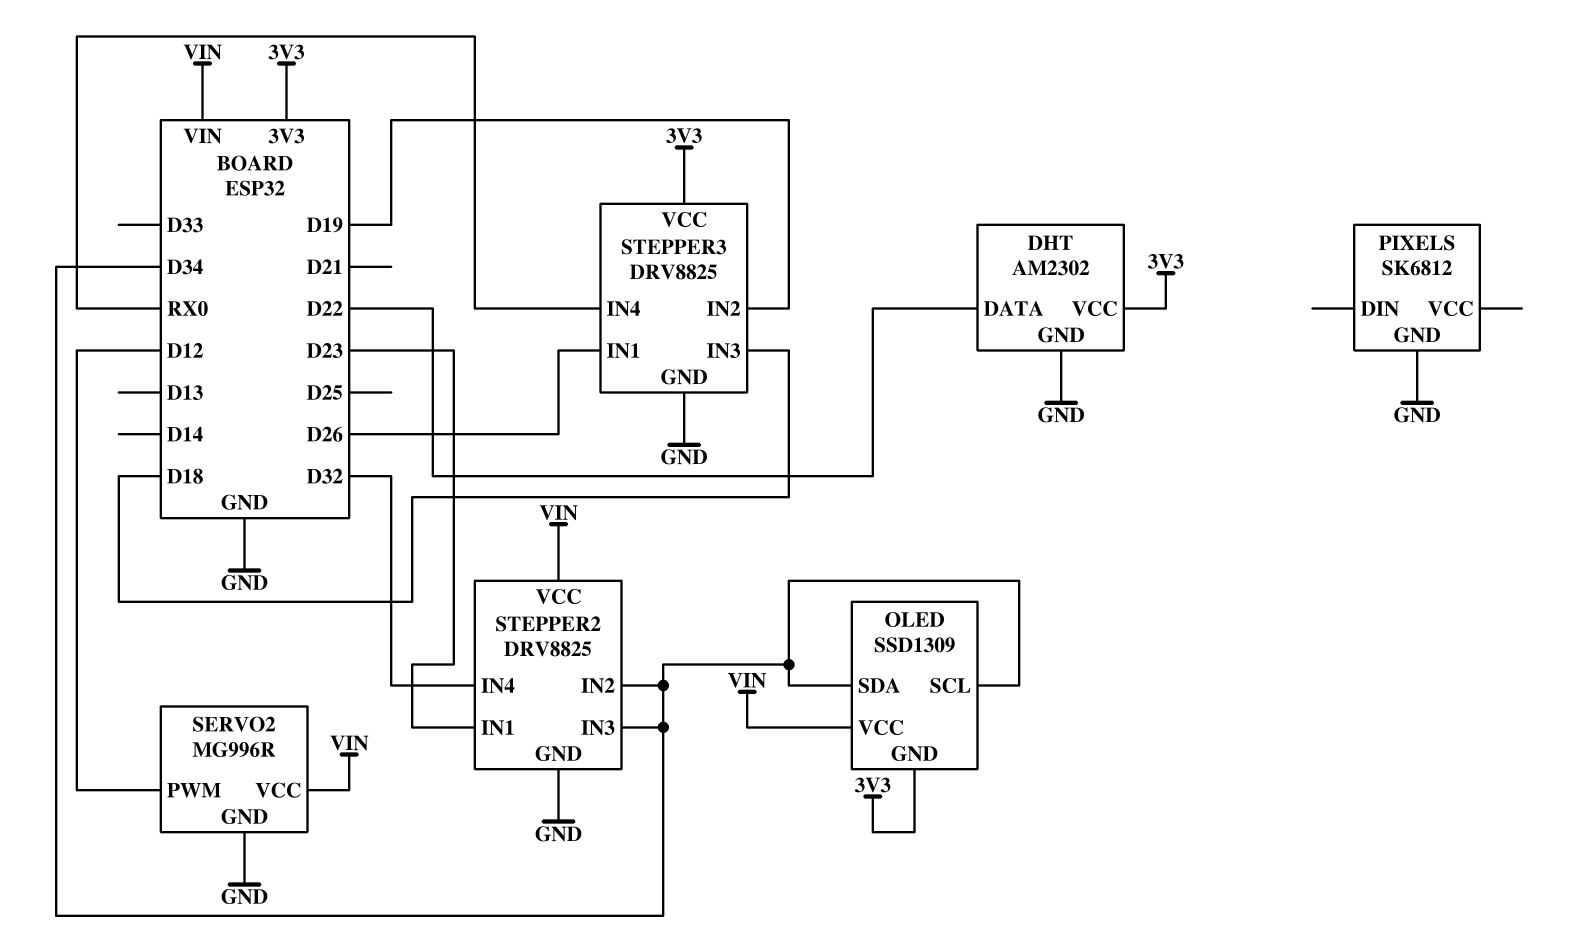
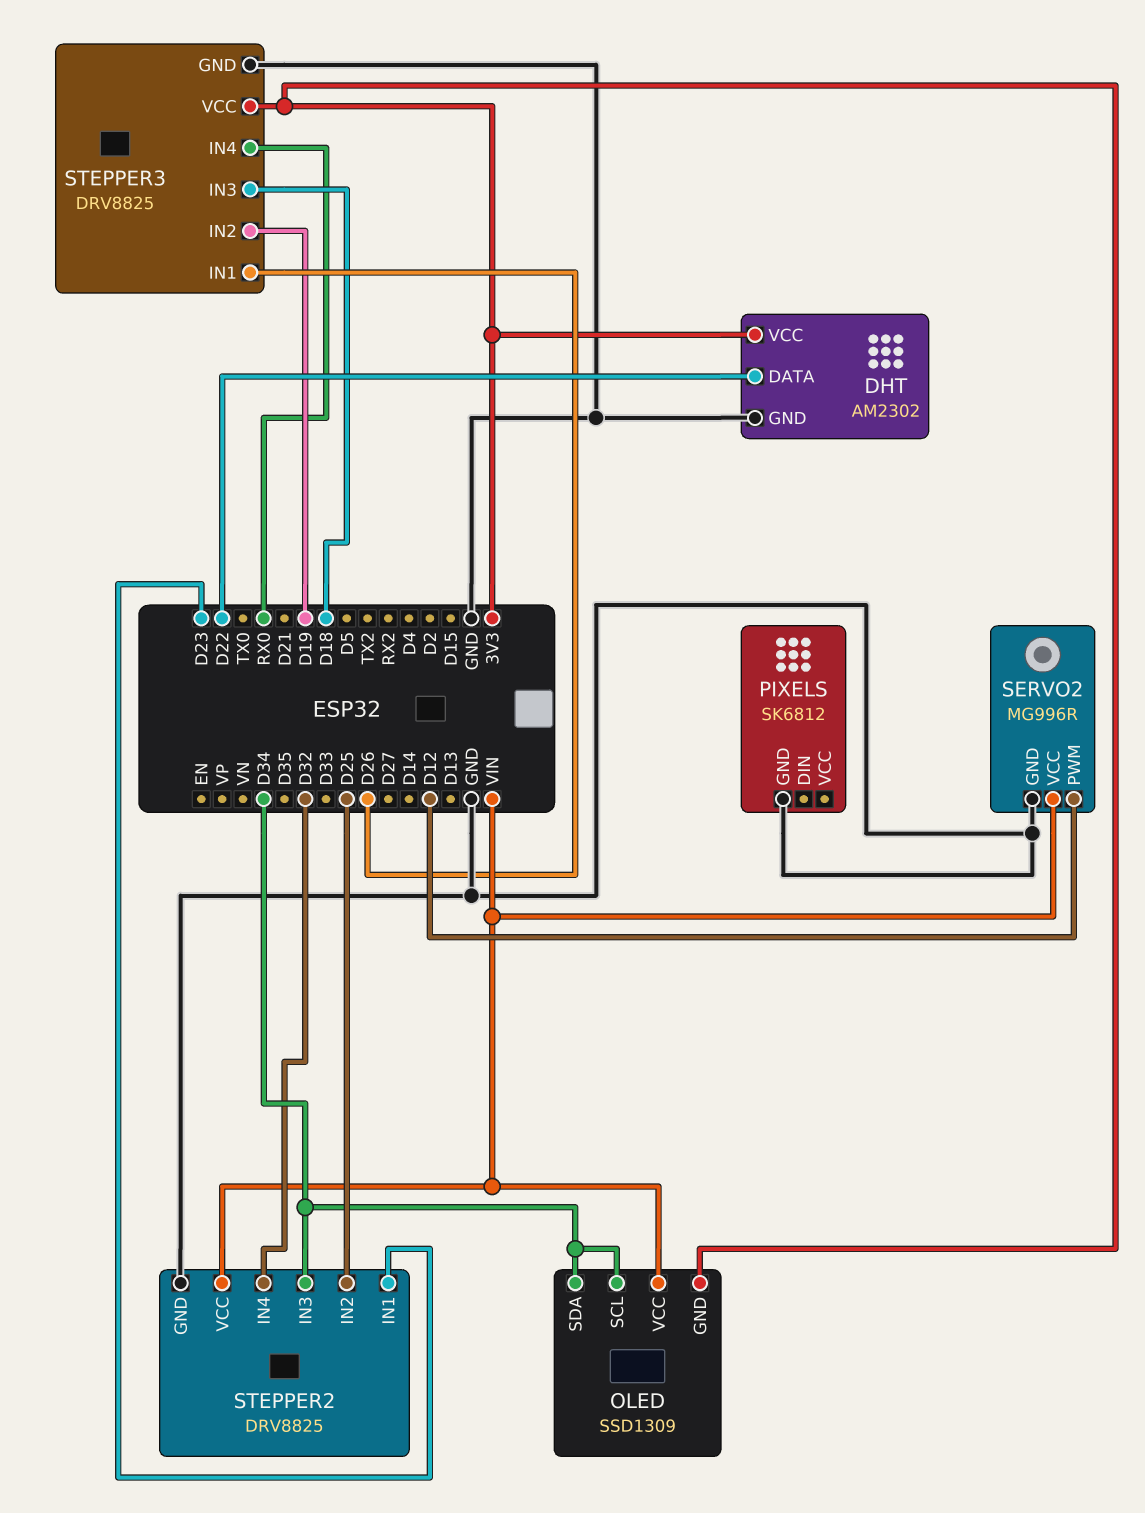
STEPPER2 pin IN2: D34 -> D25

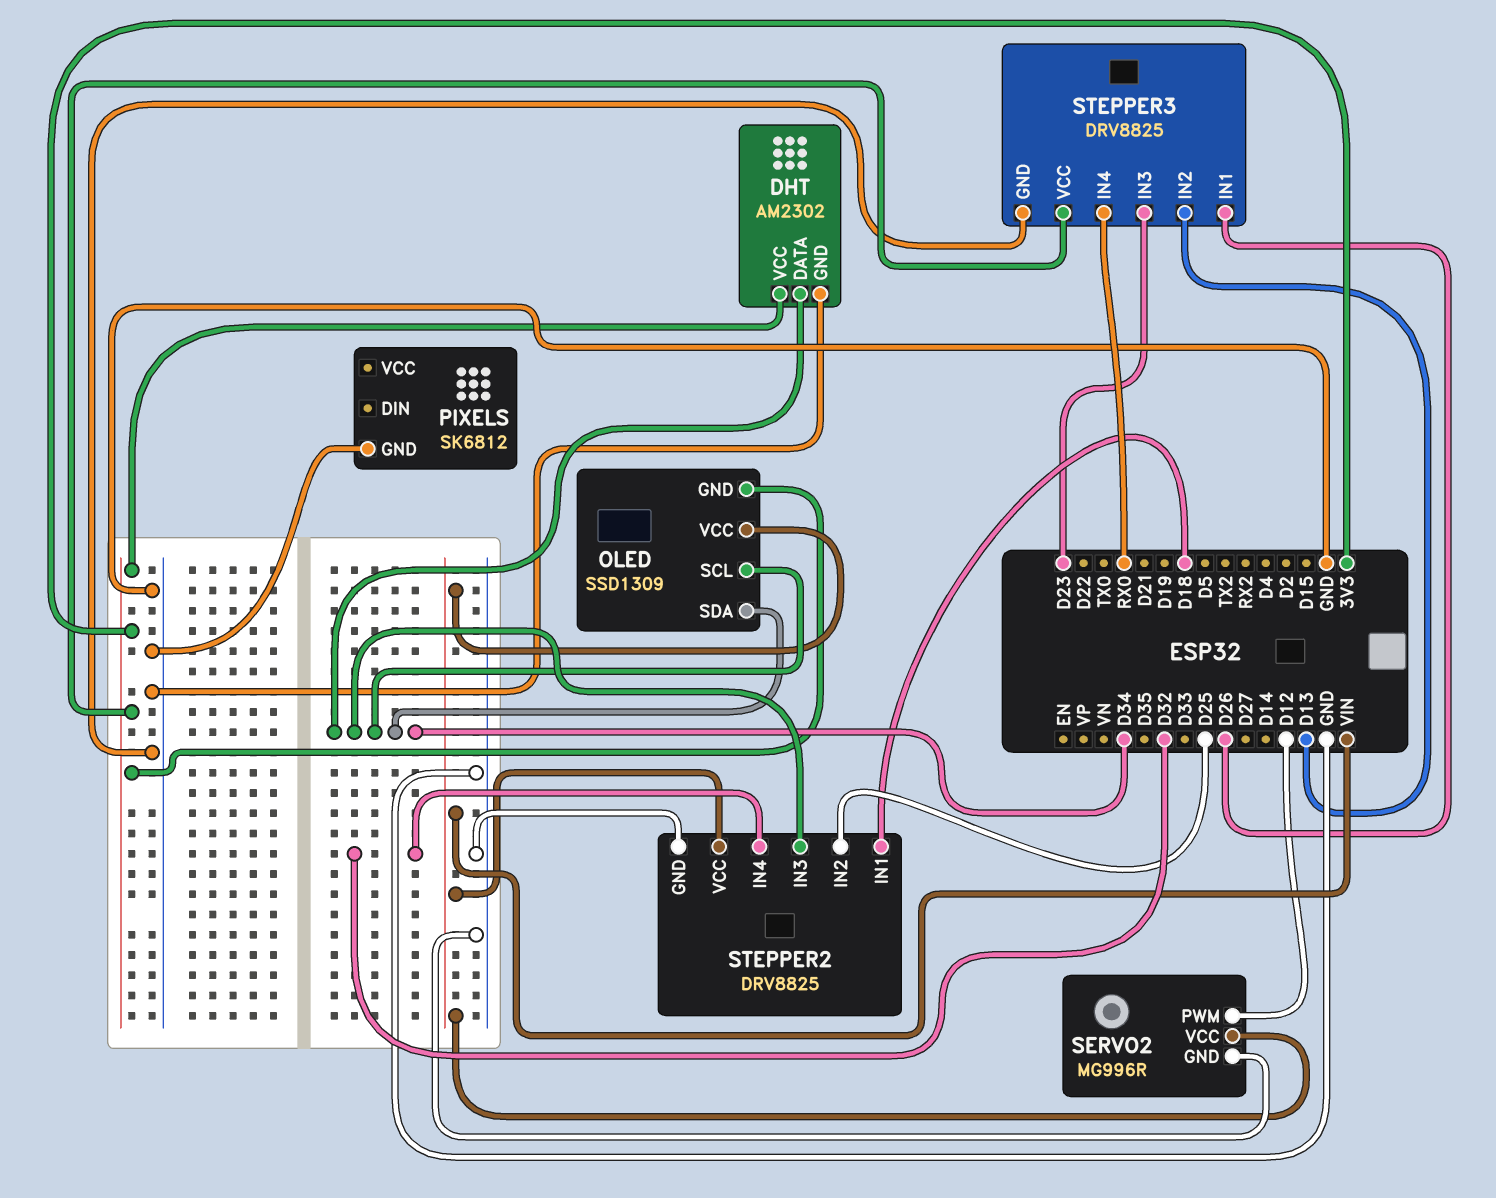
DHT pin DATA: D22 -> D34
STEPPER2 pin IN1: D23 -> D18
STEPPER3 pin IN2: D19 -> D13
STEPPER3 pin IN3: D18 -> D23

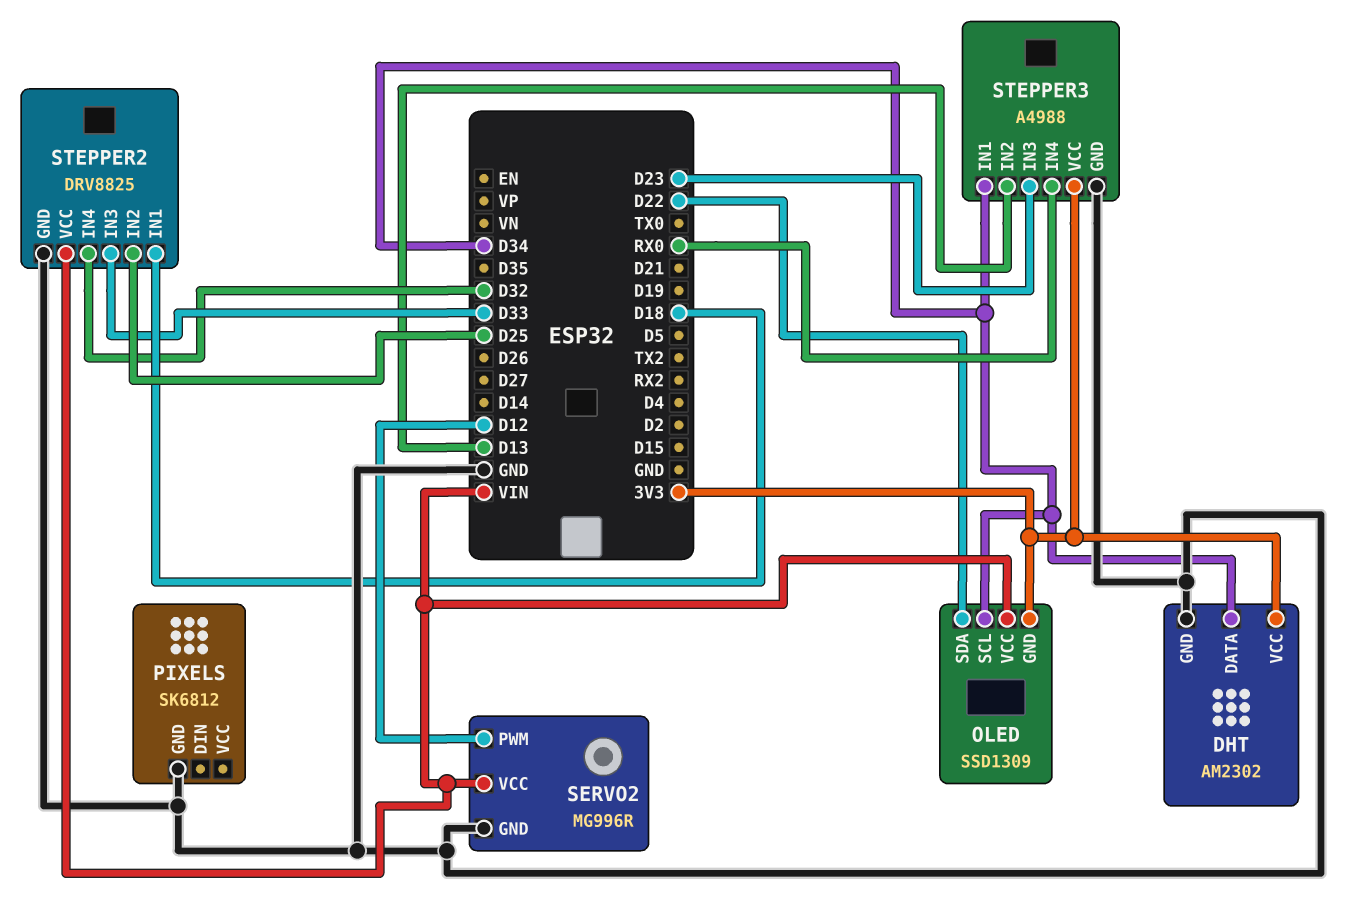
OLED pin SDA: D34 -> D22
STEPPER2 pin IN3: D34 -> D33
STEPPER3: DRV8825 -> A4988
STEPPER3 pin IN1: D26 -> D34

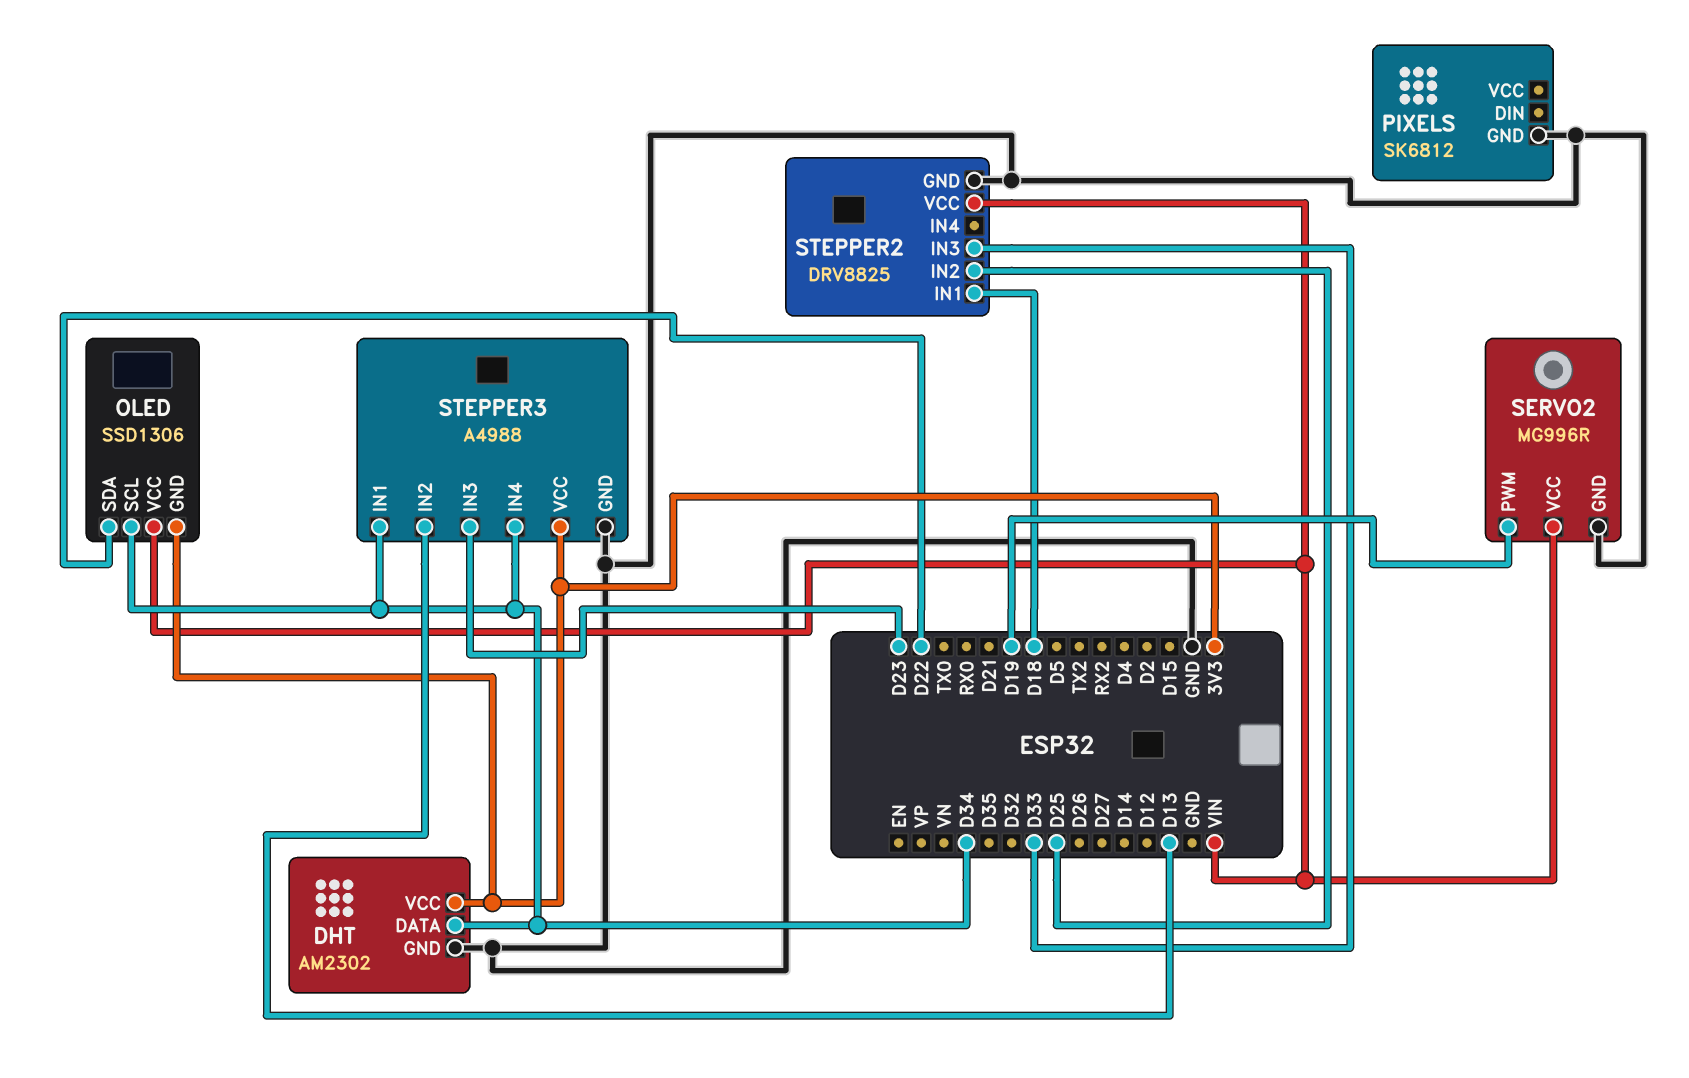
OLED: SSD1309 -> SSD1306
SERVO2 pin PWM: D12 -> D19
STEPPER2 pin IN4: D32 -> none
STEPPER3 pin IN4: RX0 -> D34

